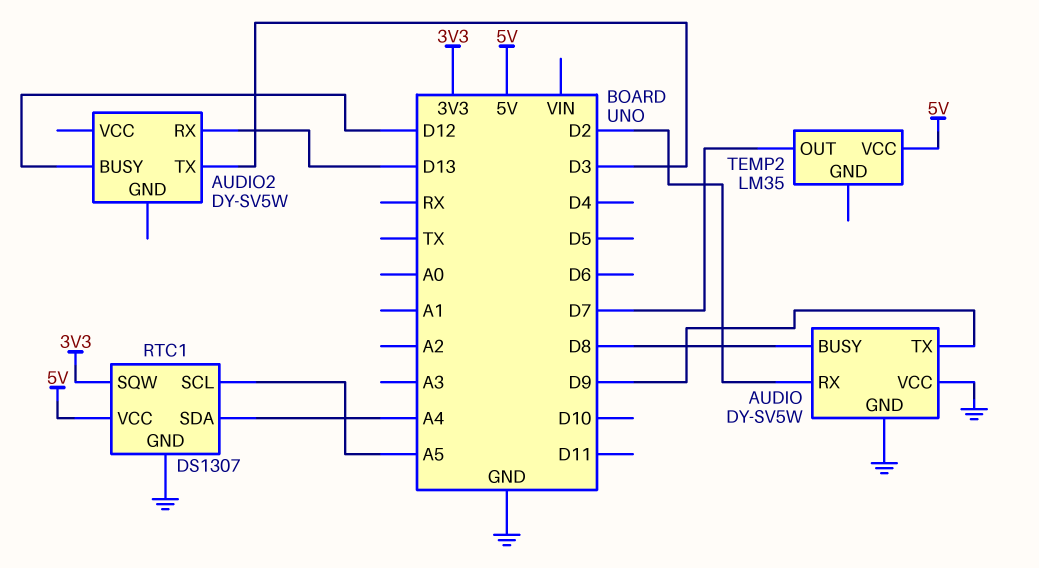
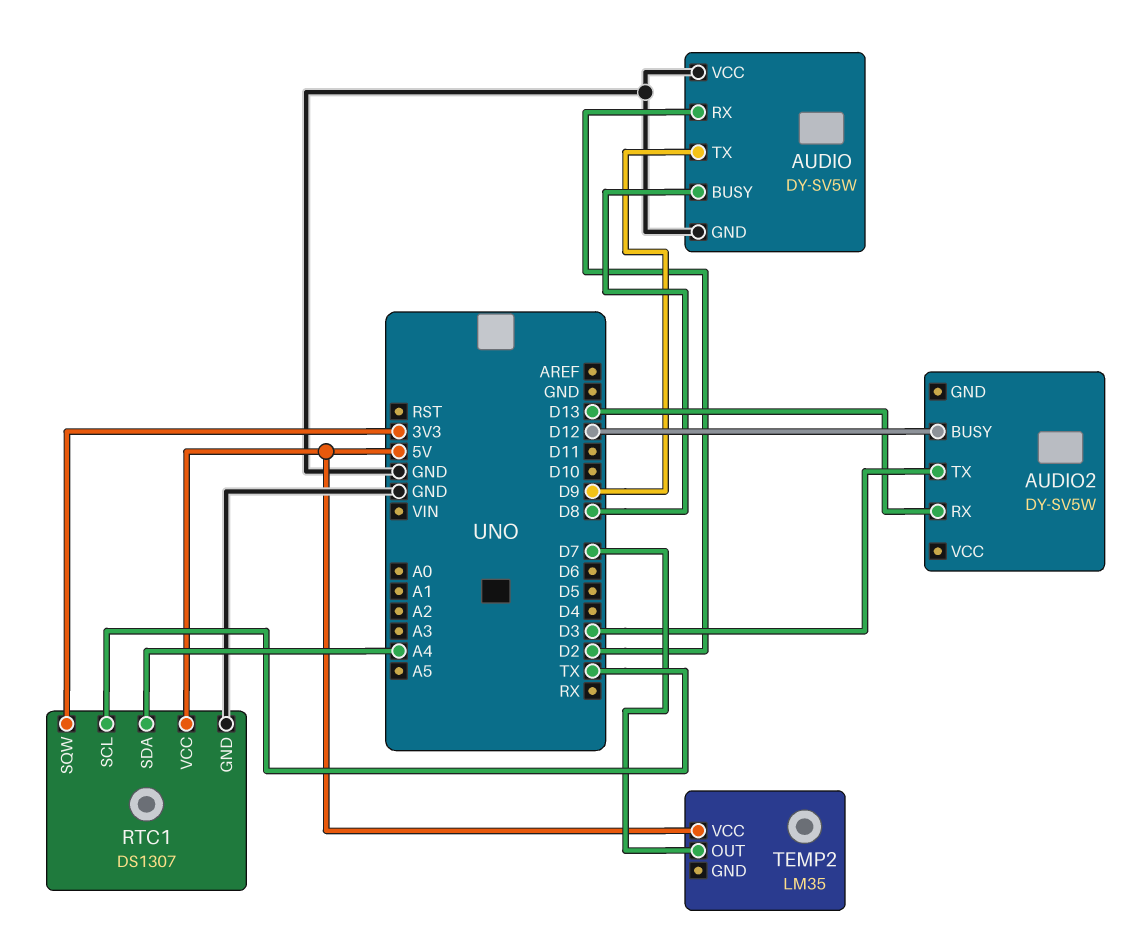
RTC1 pin SCL: A5 -> TX

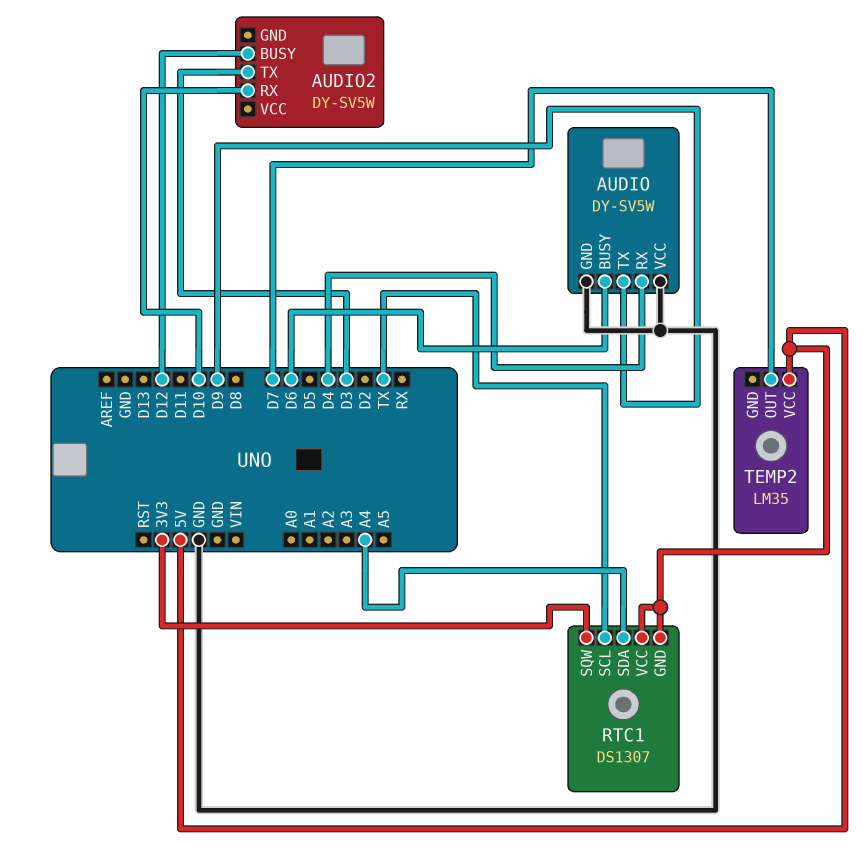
AUDIO pin BUSY: D8 -> D6
AUDIO pin RX: D2 -> D4
AUDIO2 pin RX: D13 -> D10
RTC1 pin GND: GND -> 5V

